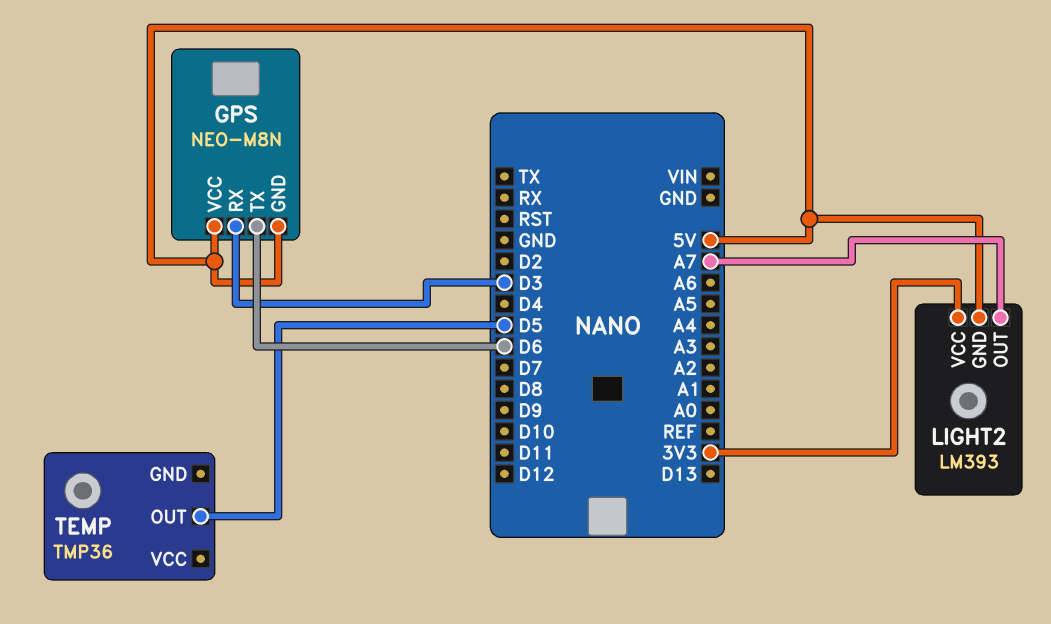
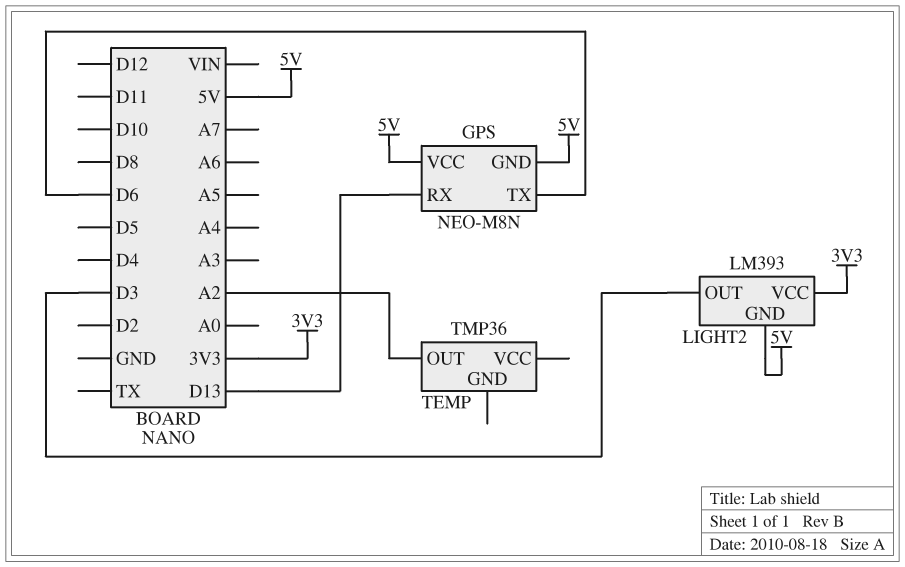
GPS pin RX: D3 -> D13
LIGHT2 pin OUT: A7 -> D3
TEMP pin OUT: D5 -> A2

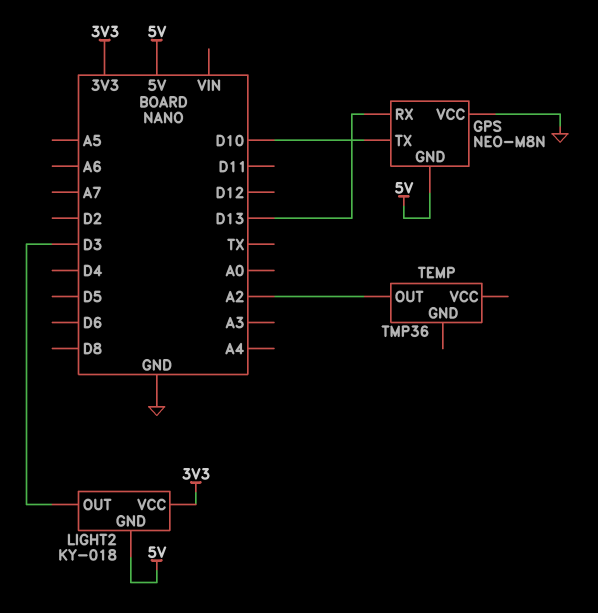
GPS pin TX: D6 -> D10
GPS pin VCC: 5V -> GND
LIGHT2: LM393 -> KY-018

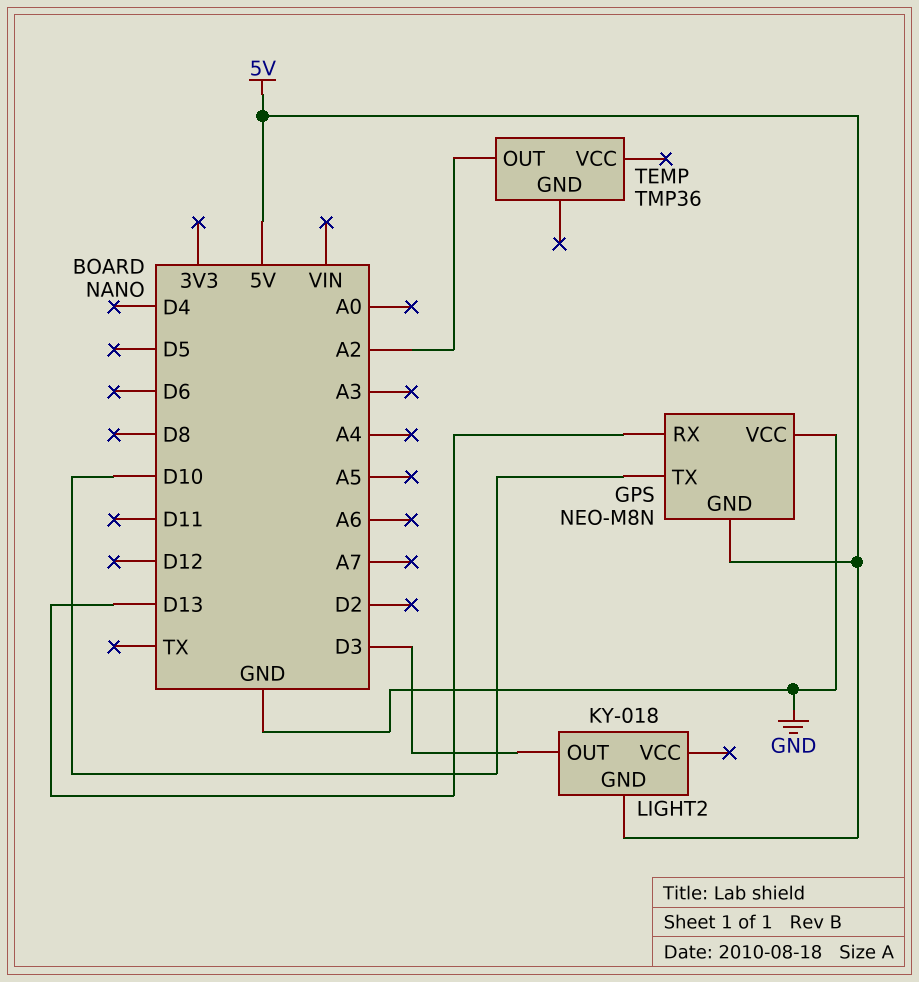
LIGHT2 pin VCC: 3V3 -> none

